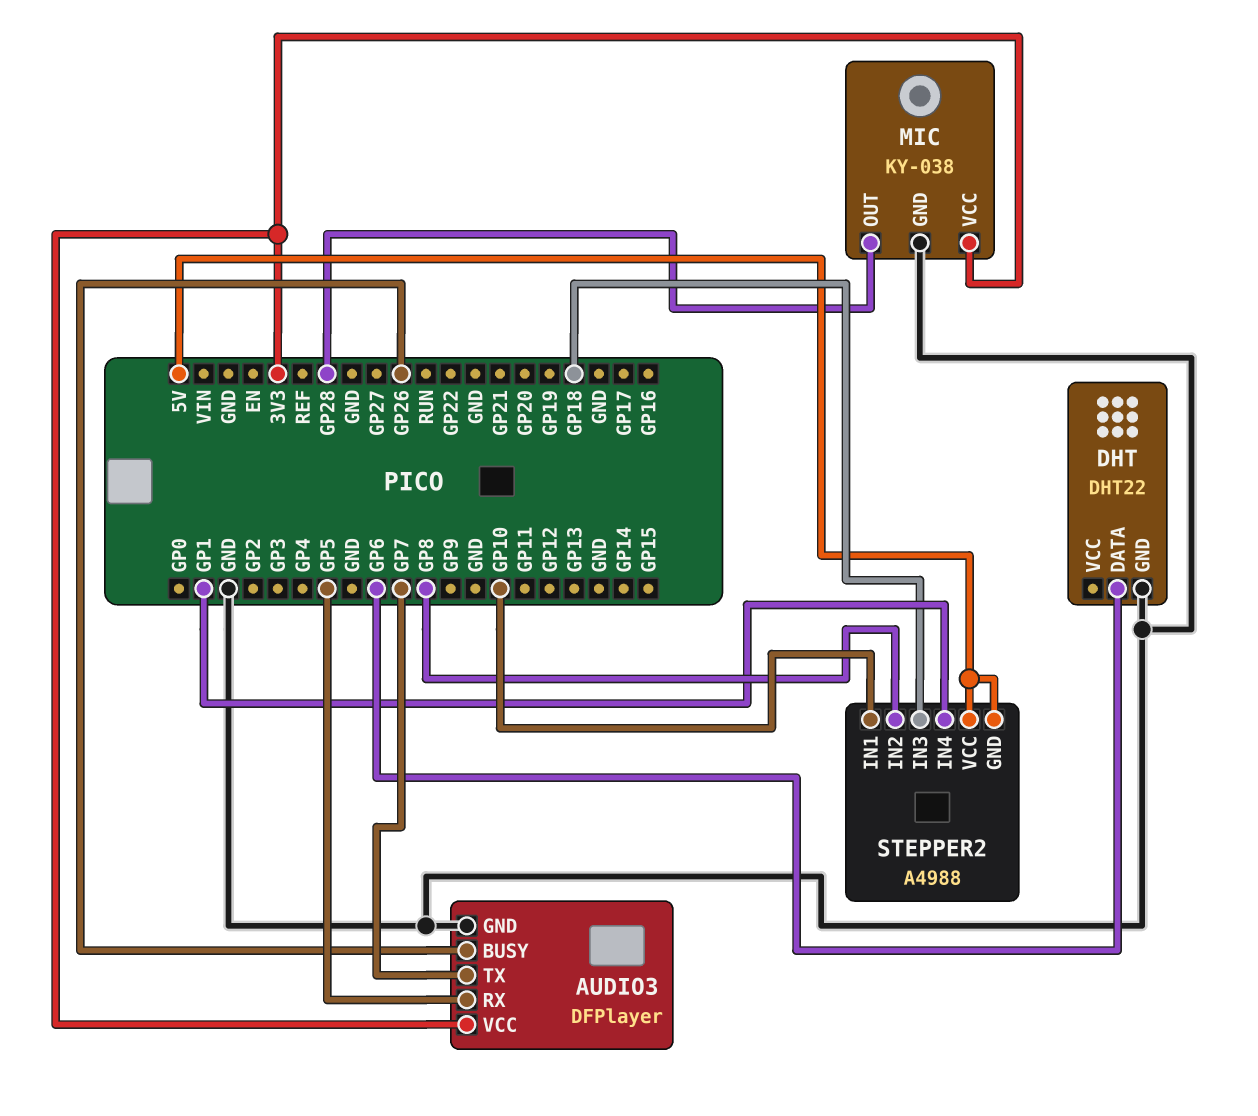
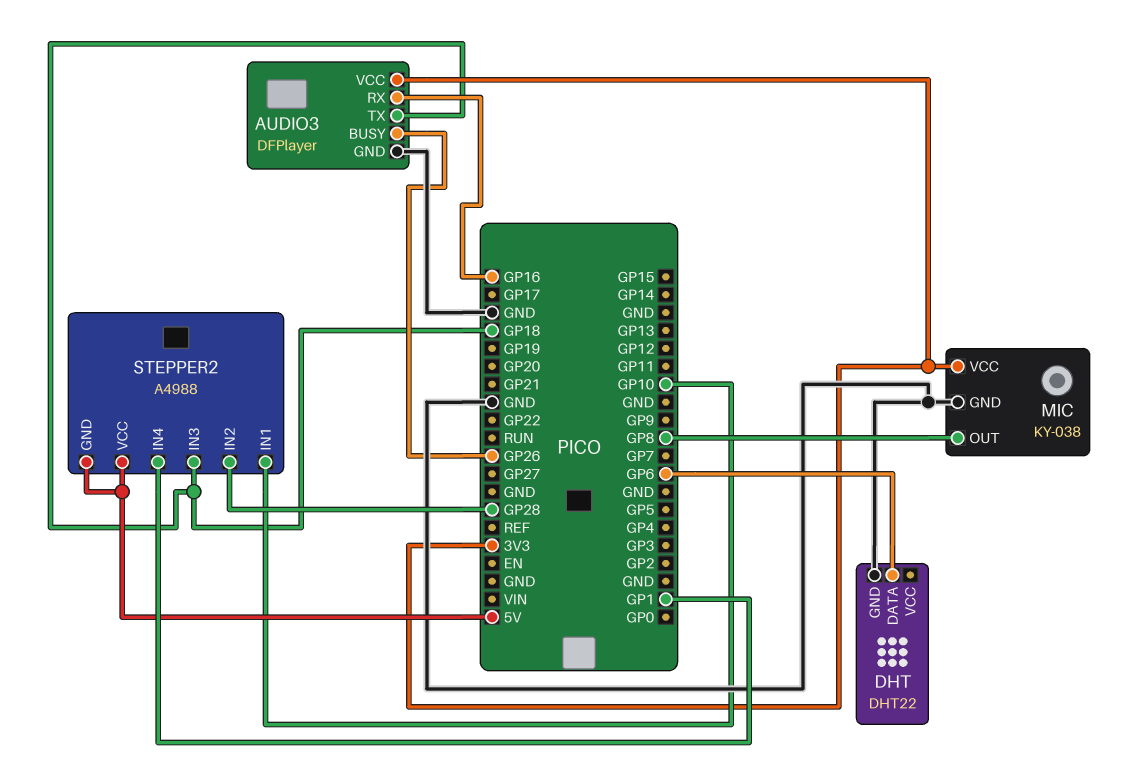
AUDIO3 pin RX: GP5 -> GP16
AUDIO3 pin TX: GP7 -> GP18
MIC pin OUT: GP28 -> GP8
STEPPER2 pin IN2: GP8 -> GP28

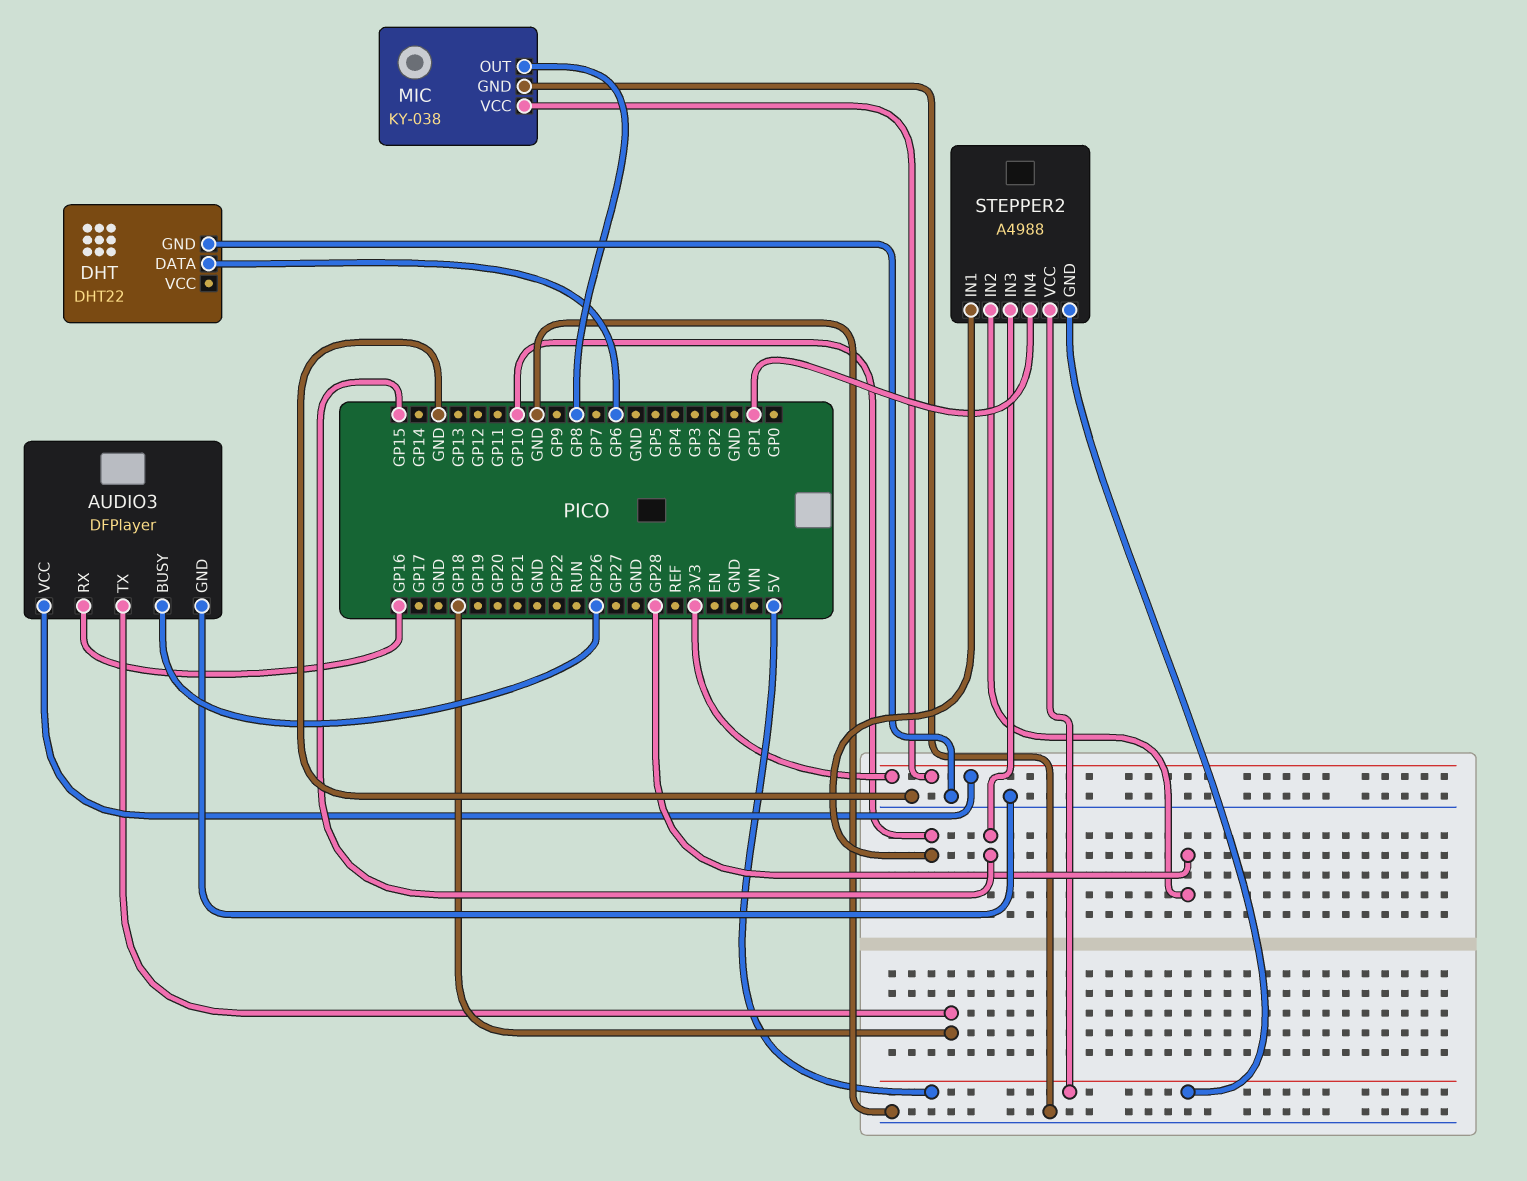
STEPPER2 pin IN3: GP18 -> GP15

